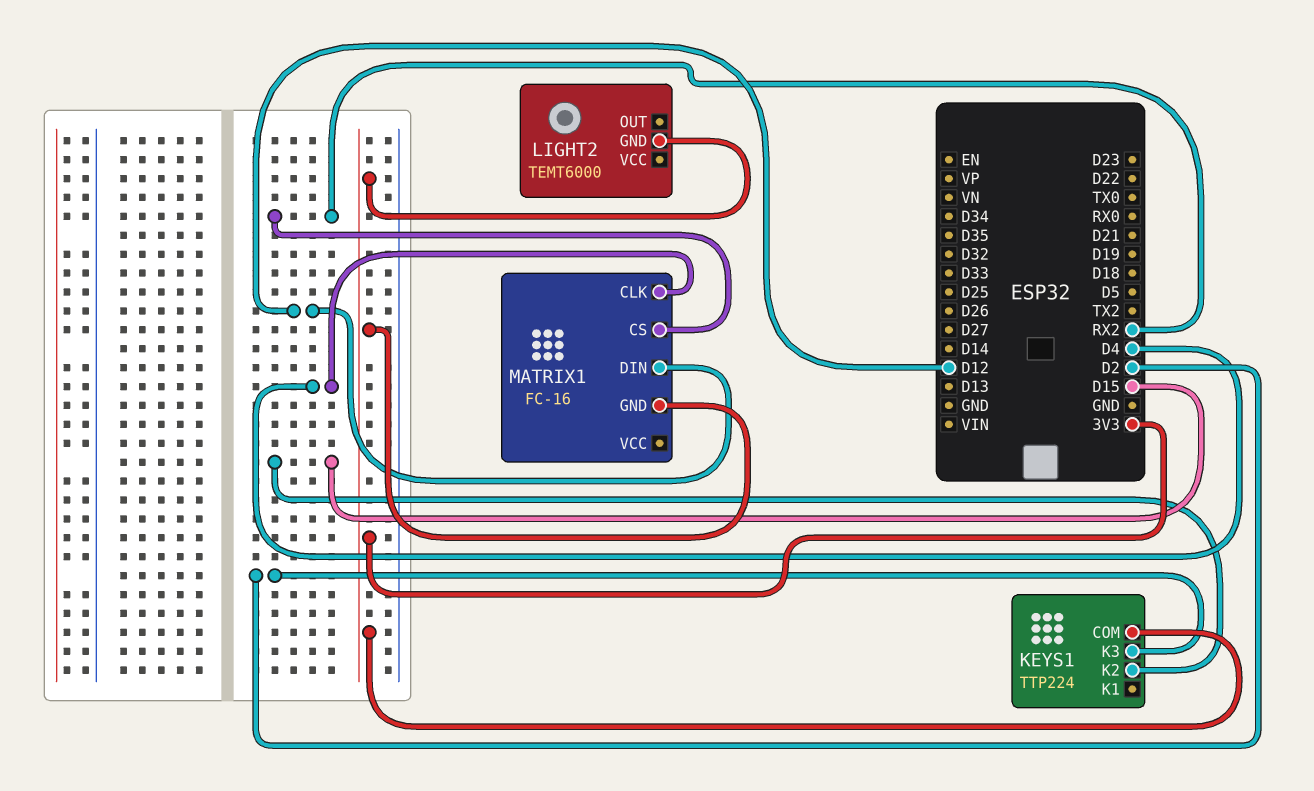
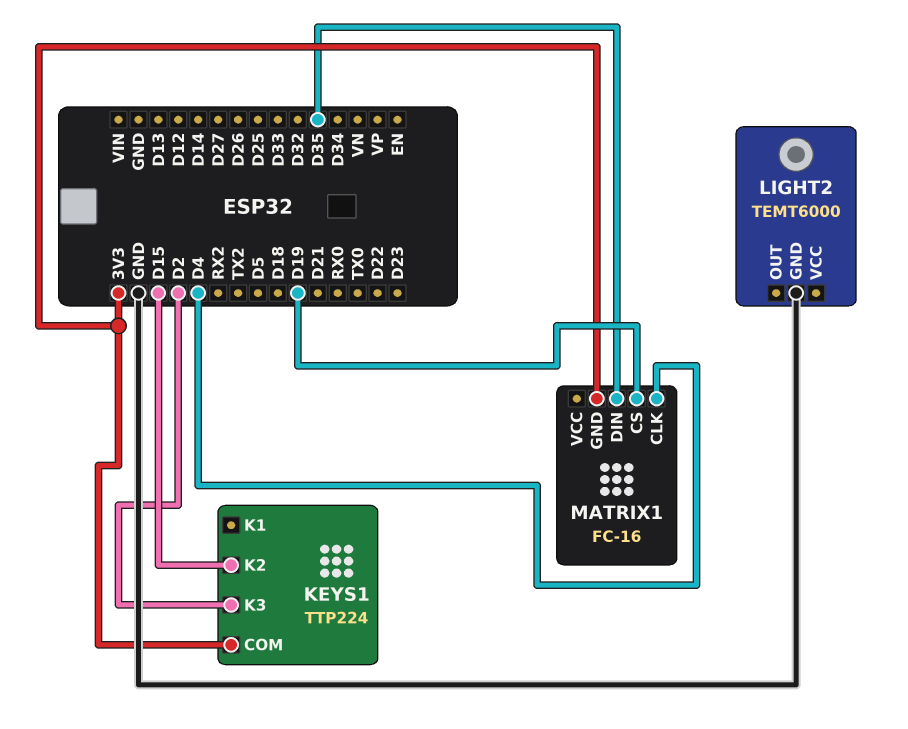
LIGHT2 pin GND: 3V3 -> GND
MATRIX1 pin CS: RX2 -> D19
MATRIX1 pin DIN: D12 -> D35

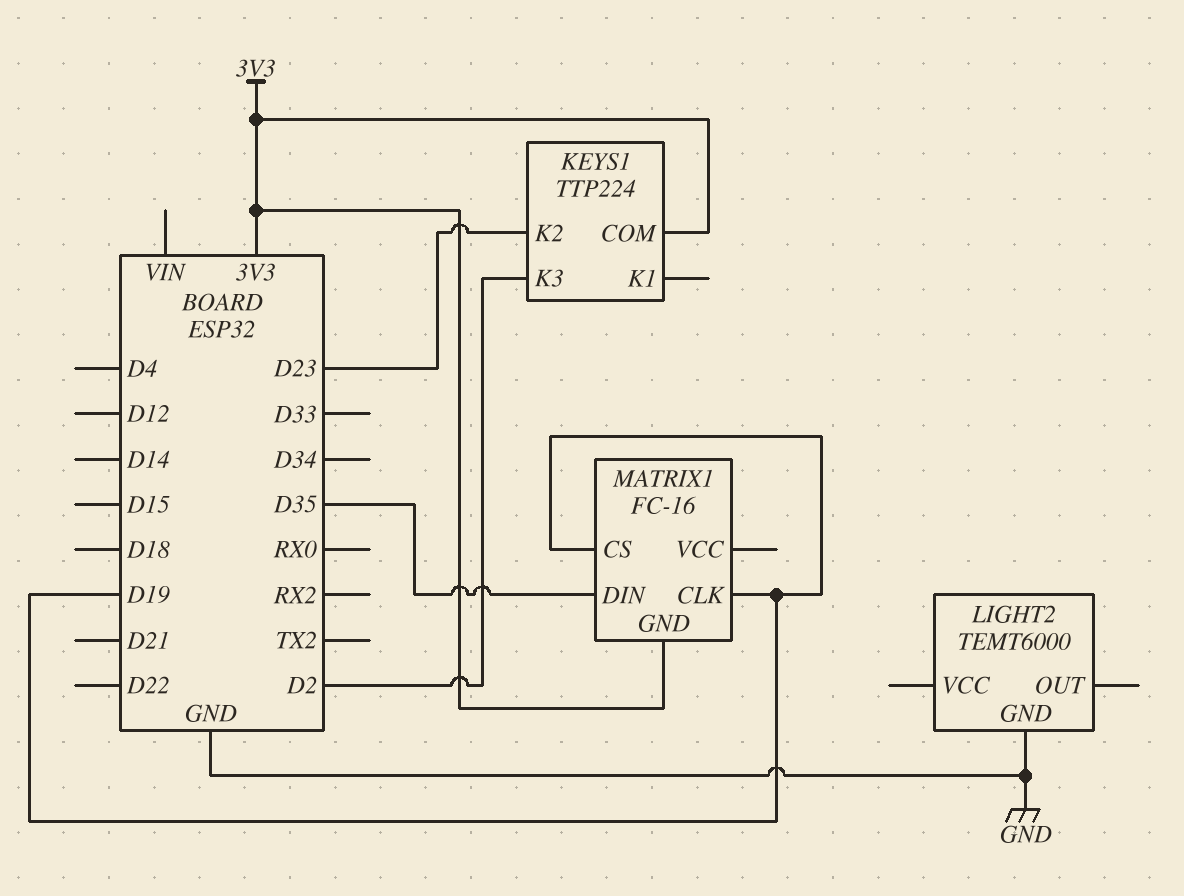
KEYS1 pin K2: D15 -> D23
MATRIX1 pin CLK: D4 -> D19

